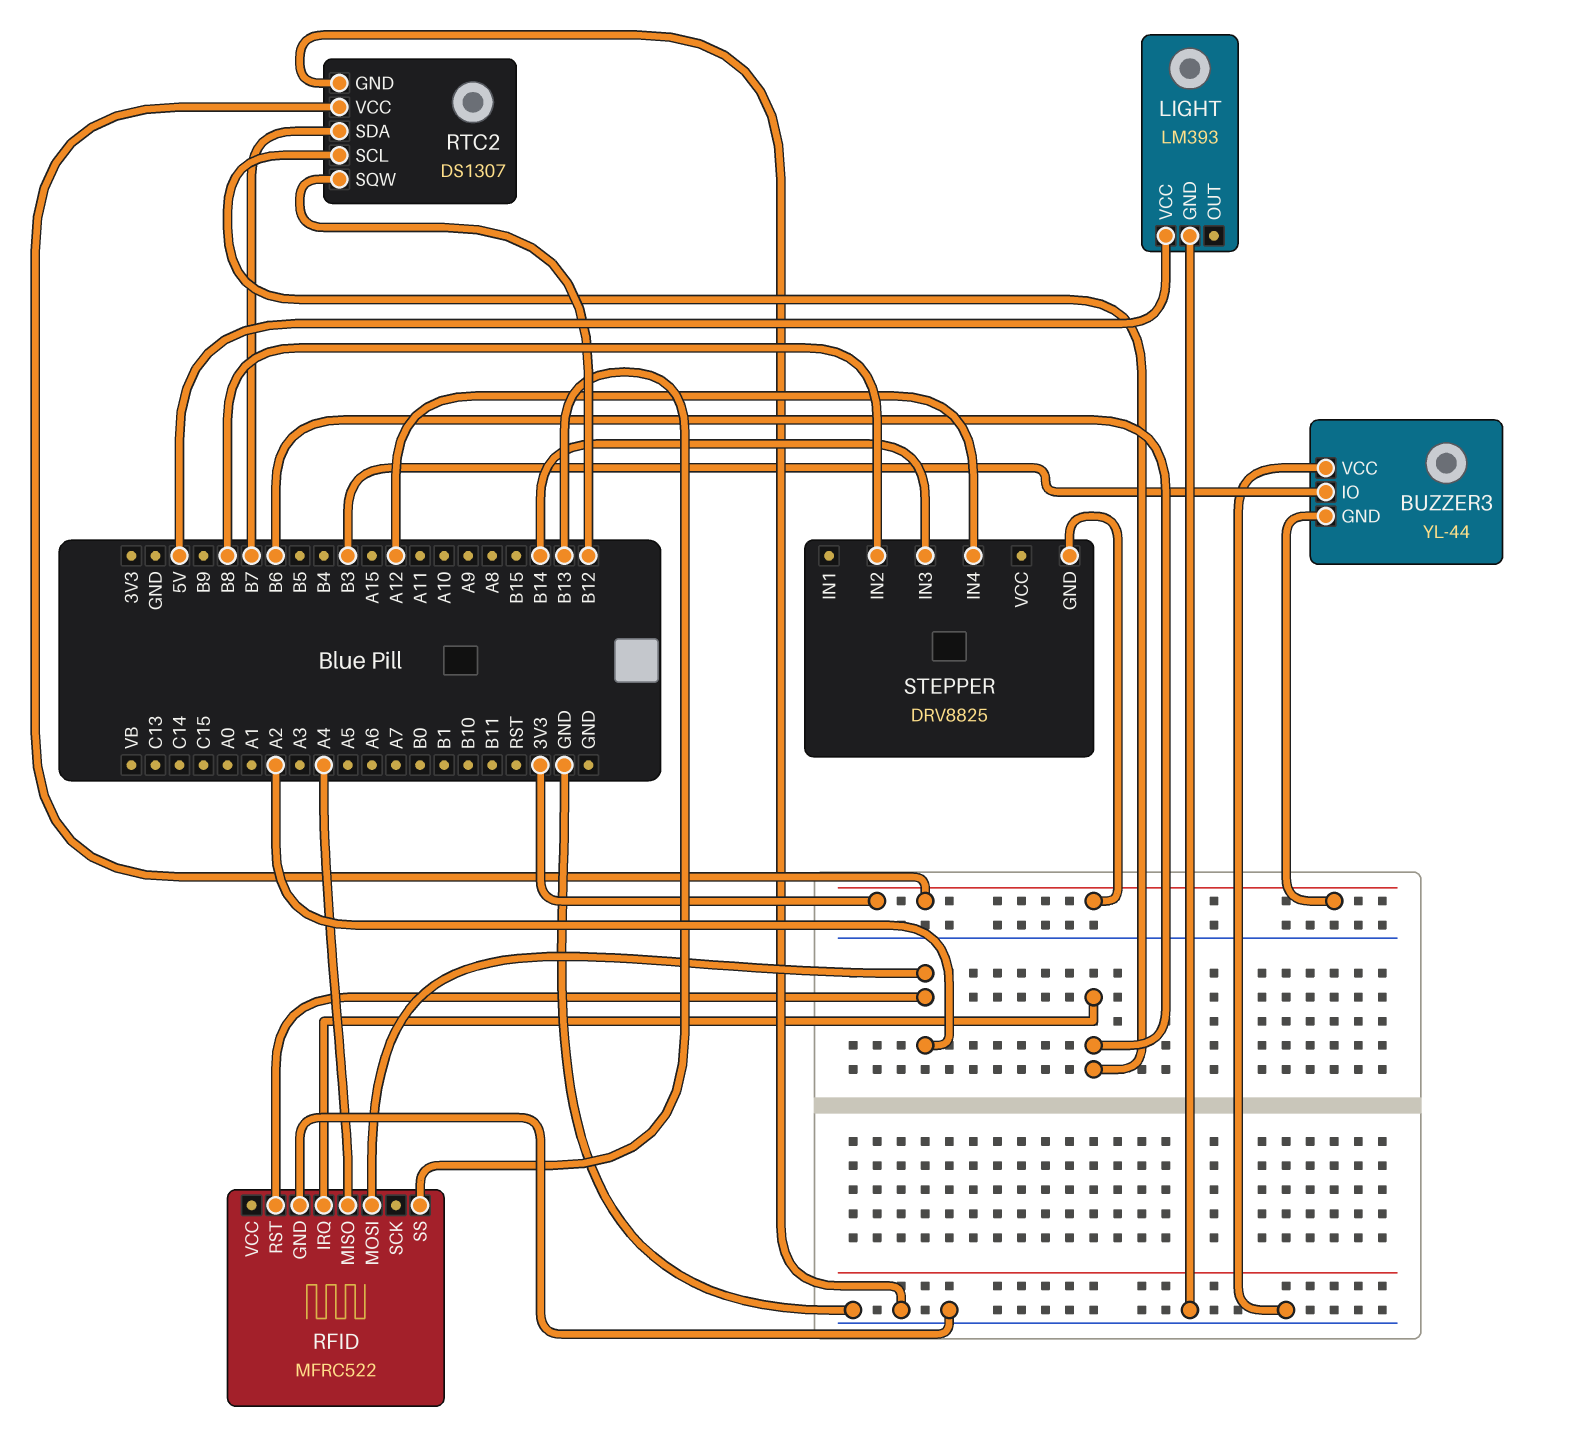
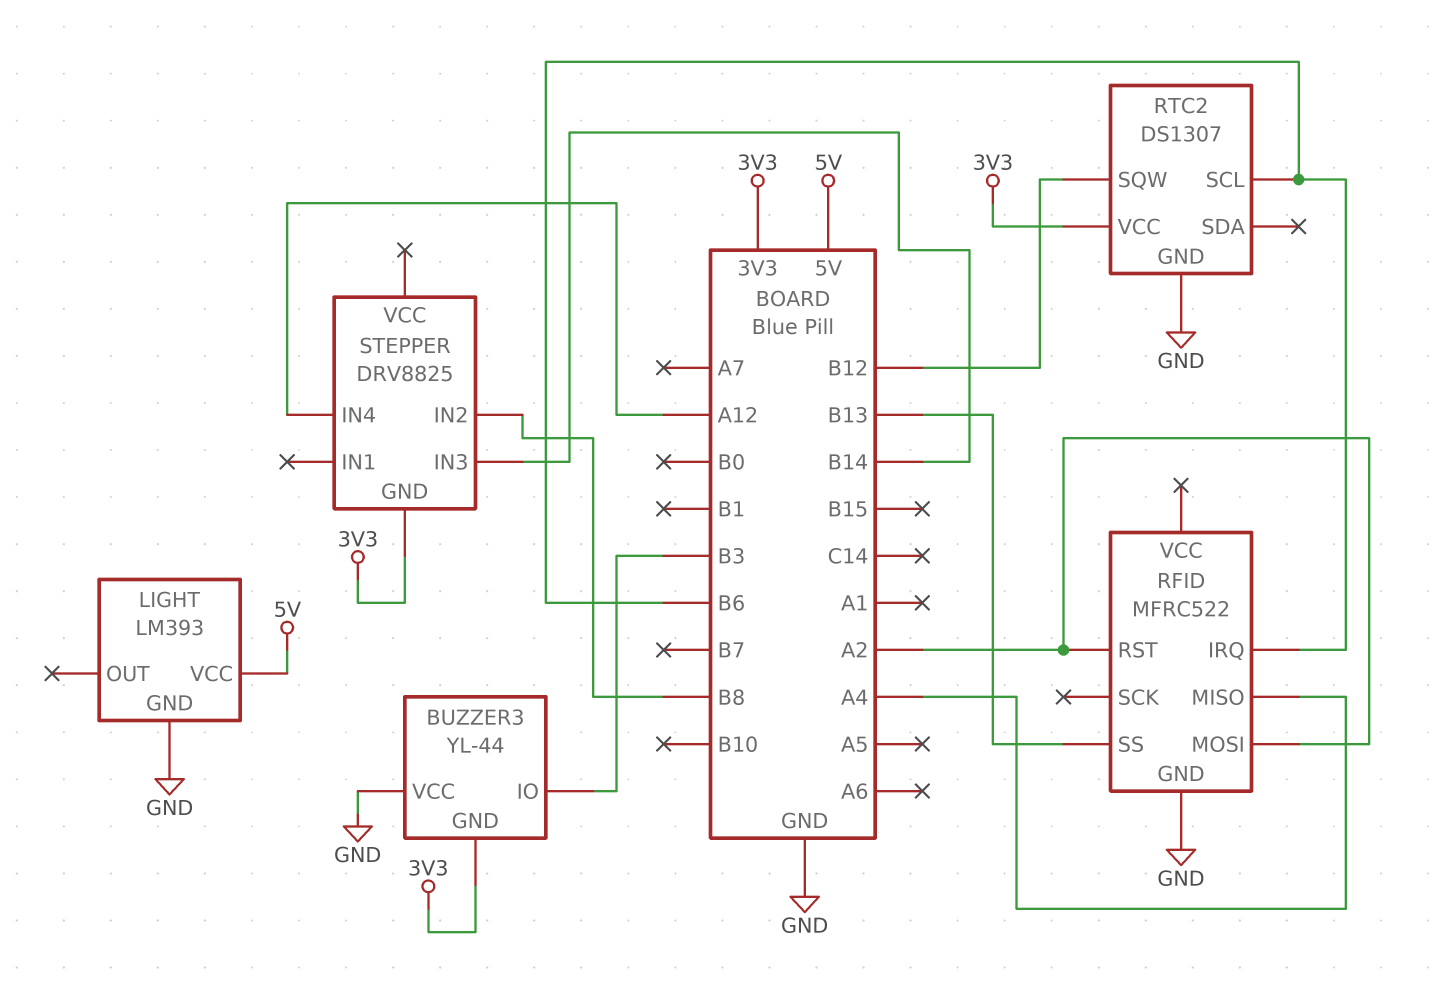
RTC2 pin SDA: B7 -> none

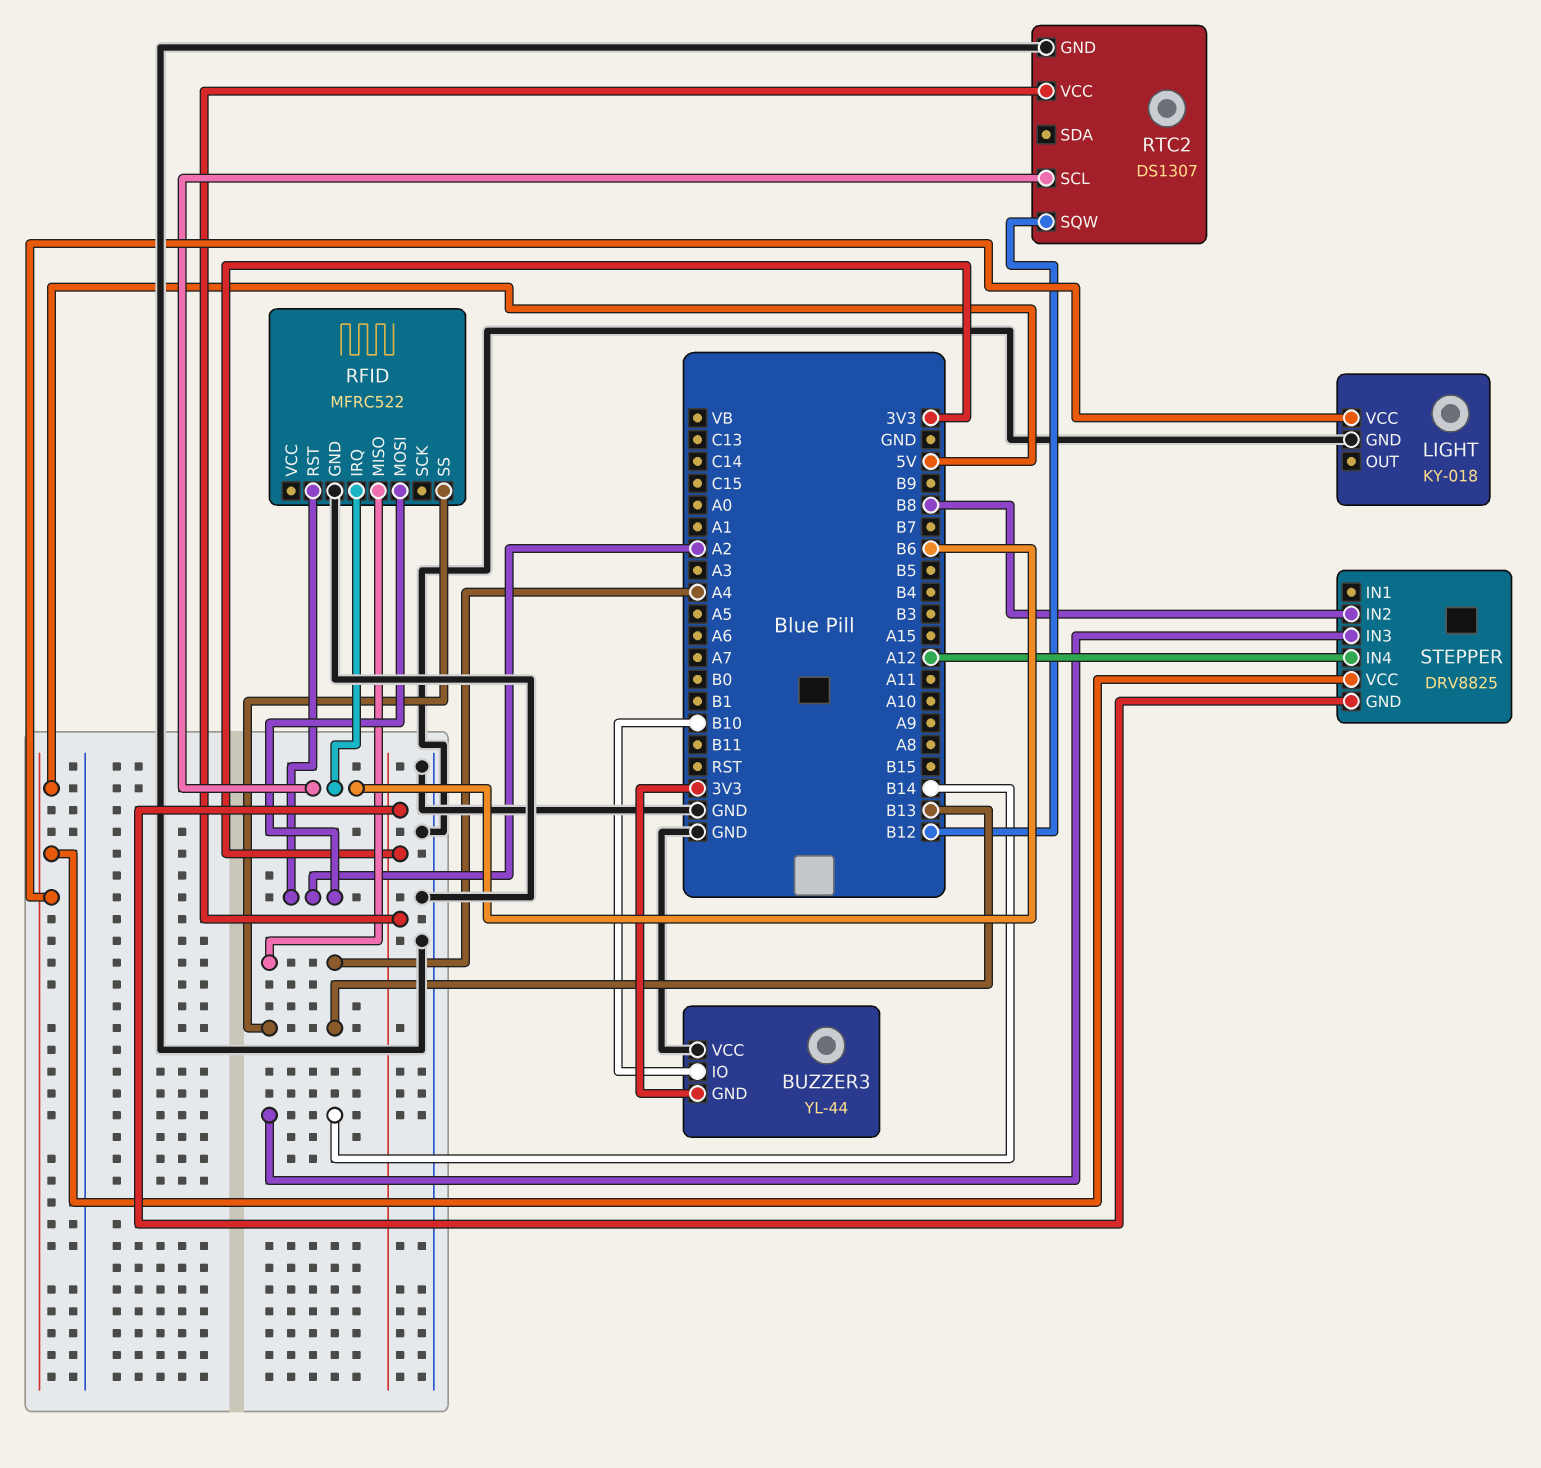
BUZZER3 pin IO: B3 -> B10
LIGHT: LM393 -> KY-018
STEPPER pin VCC: none -> 5V

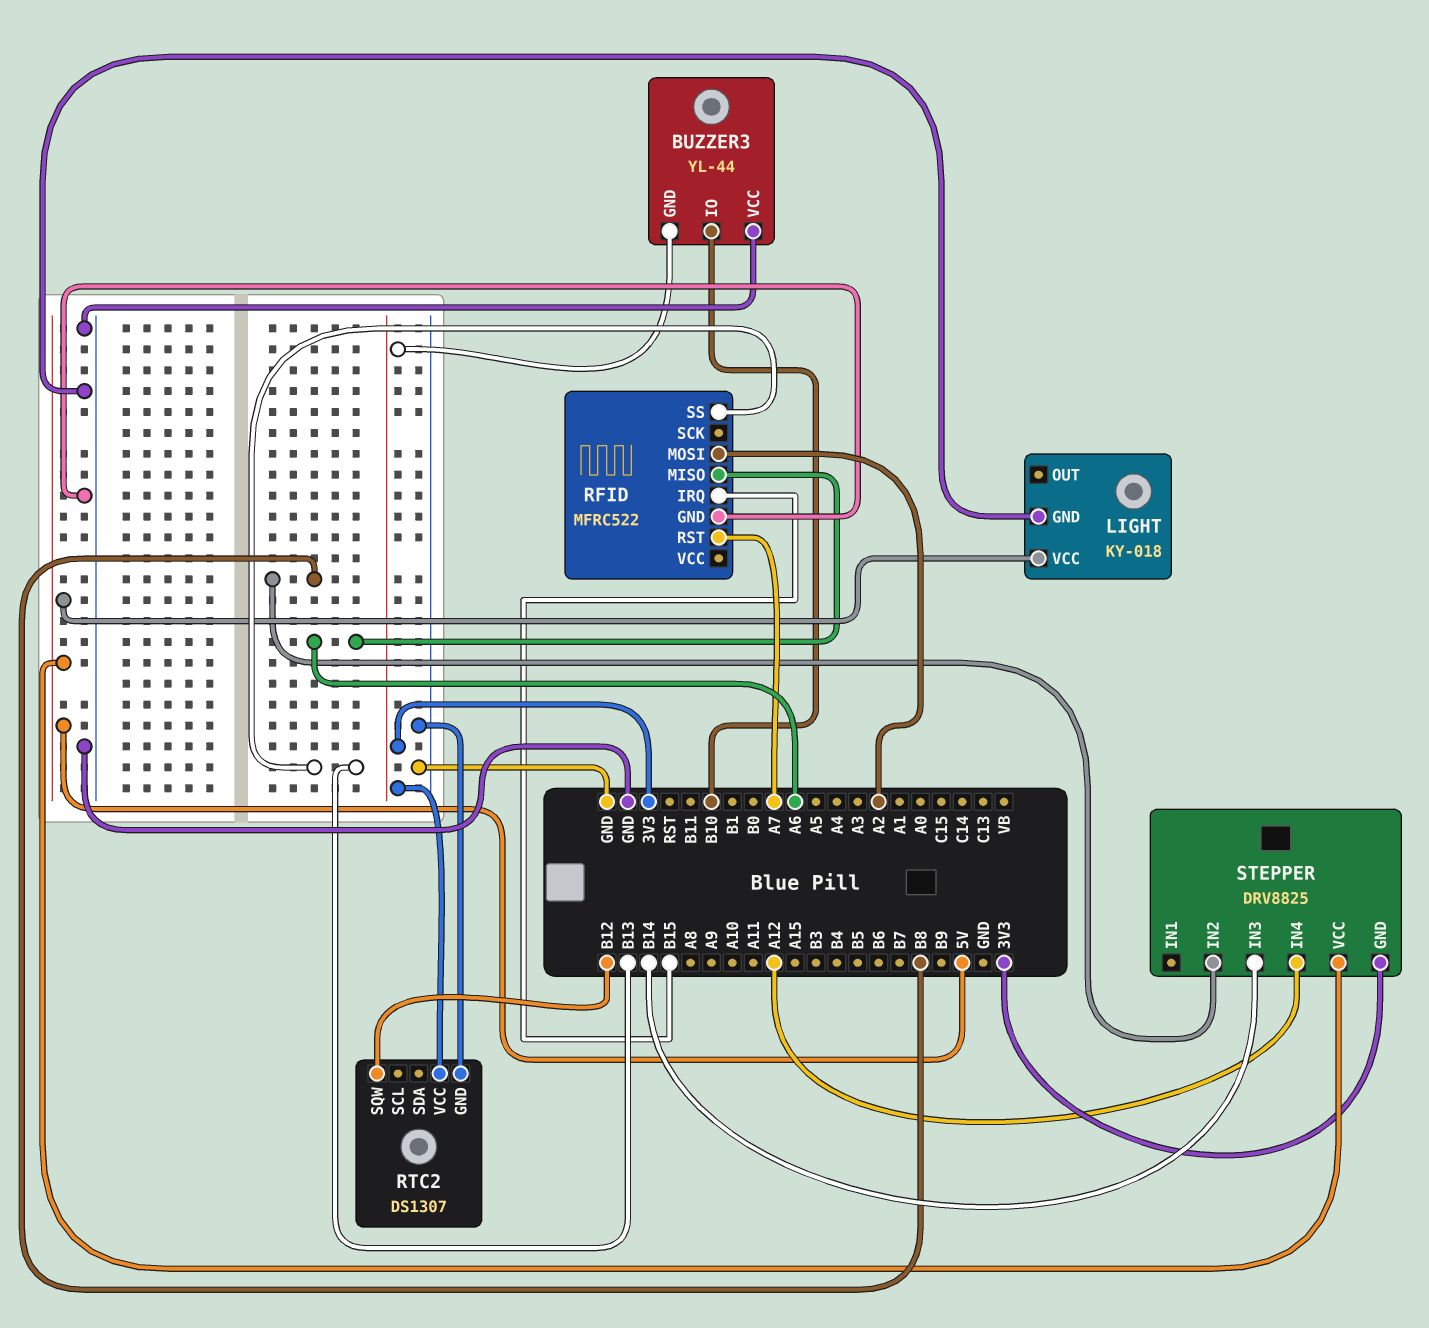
RFID pin IRQ: B6 -> B15
RFID pin MISO: A4 -> A6
RFID pin RST: A2 -> A7
RTC2 pin SCL: B6 -> none

